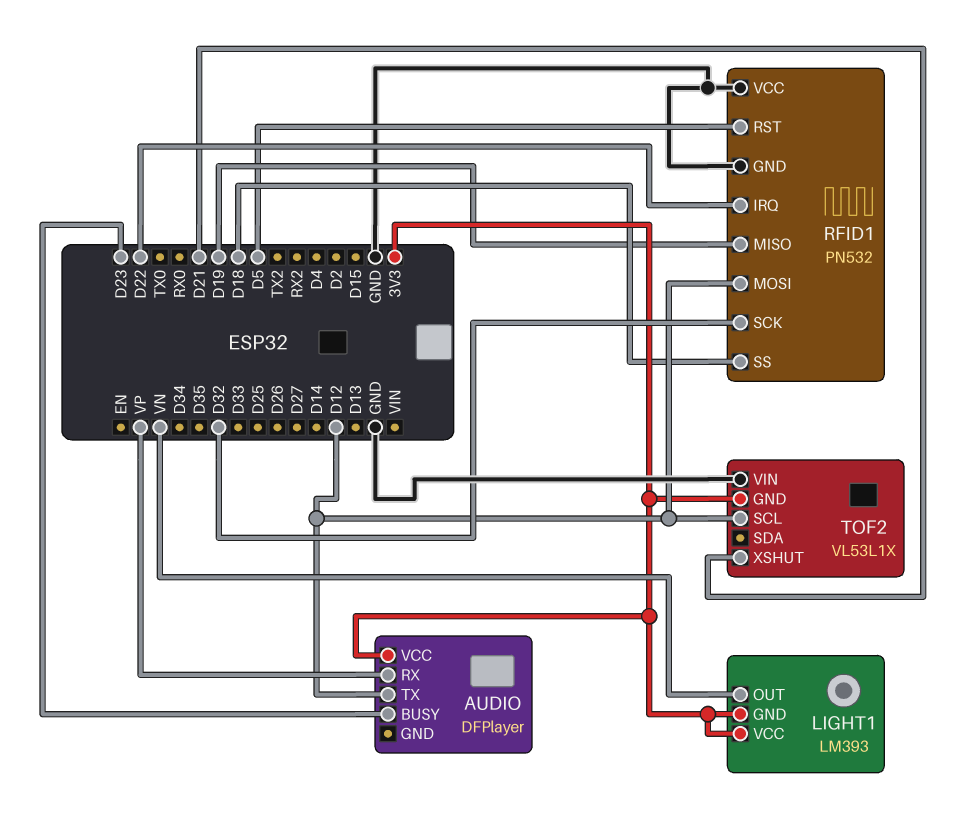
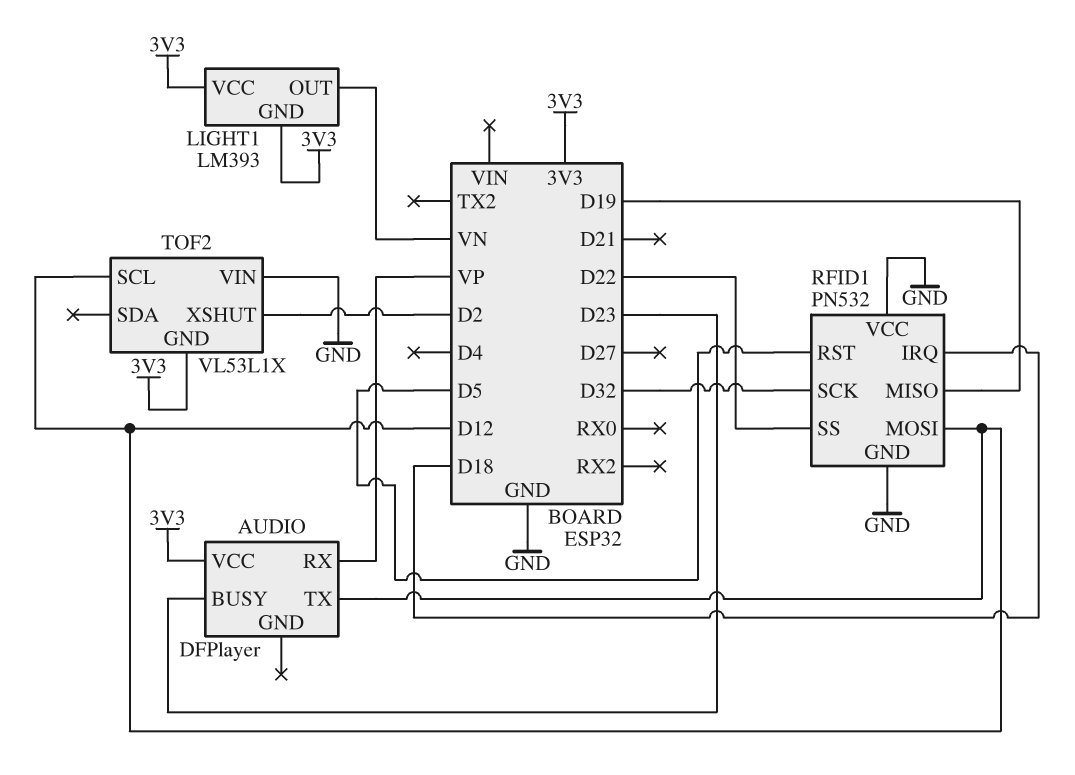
RFID1 pin IRQ: D22 -> D18
RFID1 pin SS: D18 -> D22
TOF2 pin XSHUT: D21 -> D2

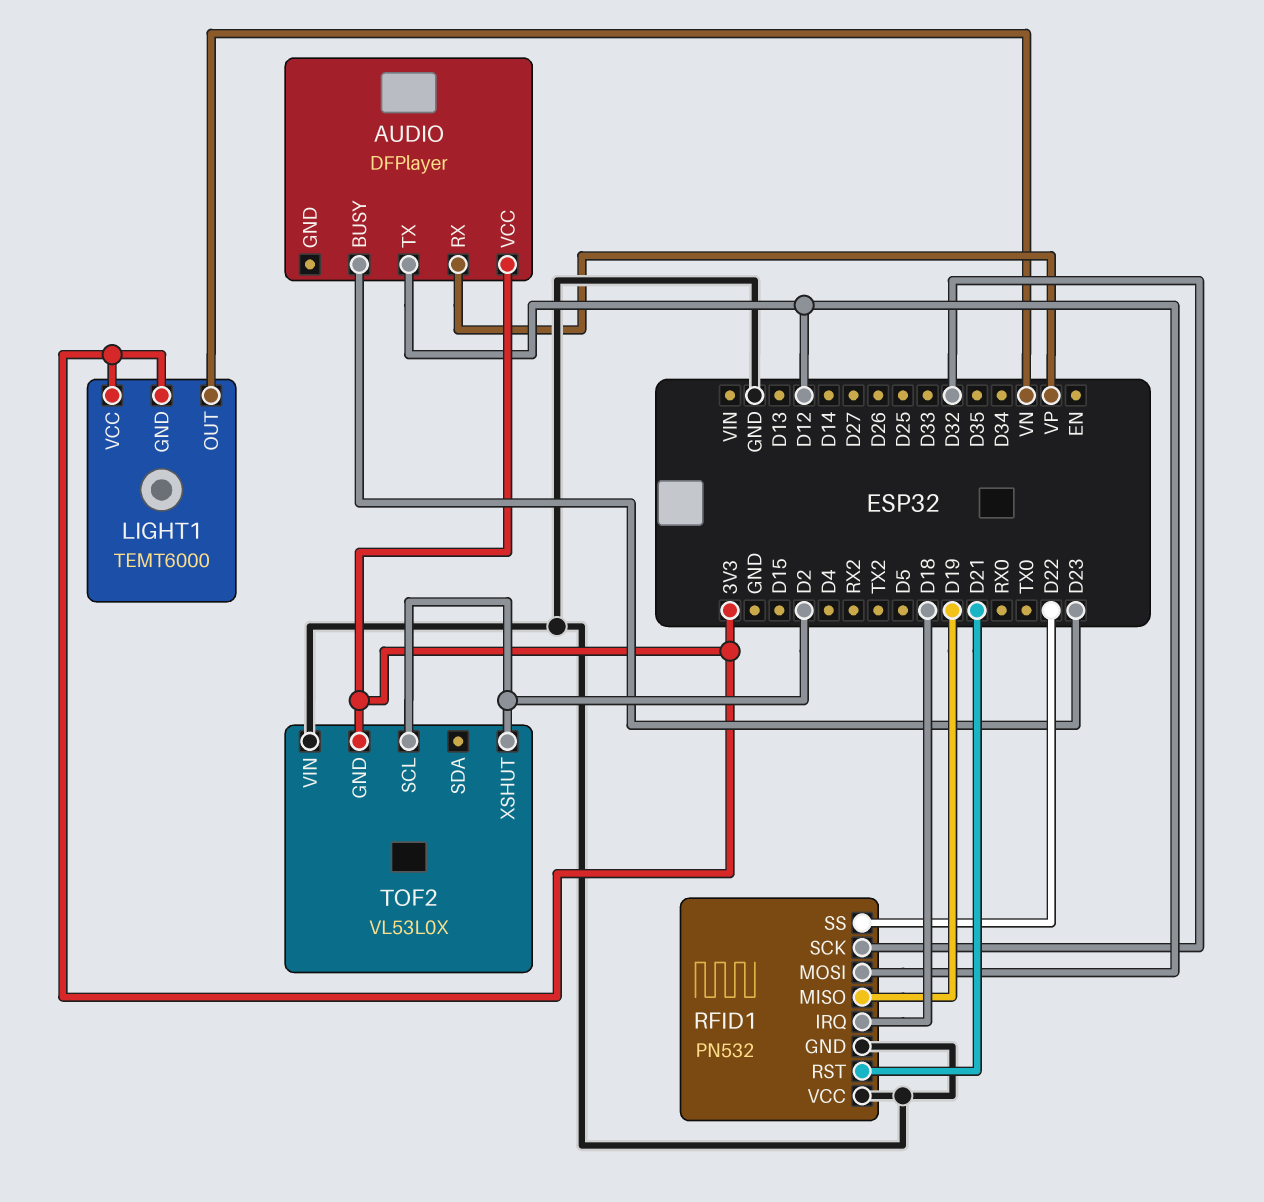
LIGHT1: LM393 -> TEMT6000
RFID1 pin RST: D5 -> D21
TOF2: VL53L1X -> VL53L0X
TOF2 pin SCL: D12 -> D2

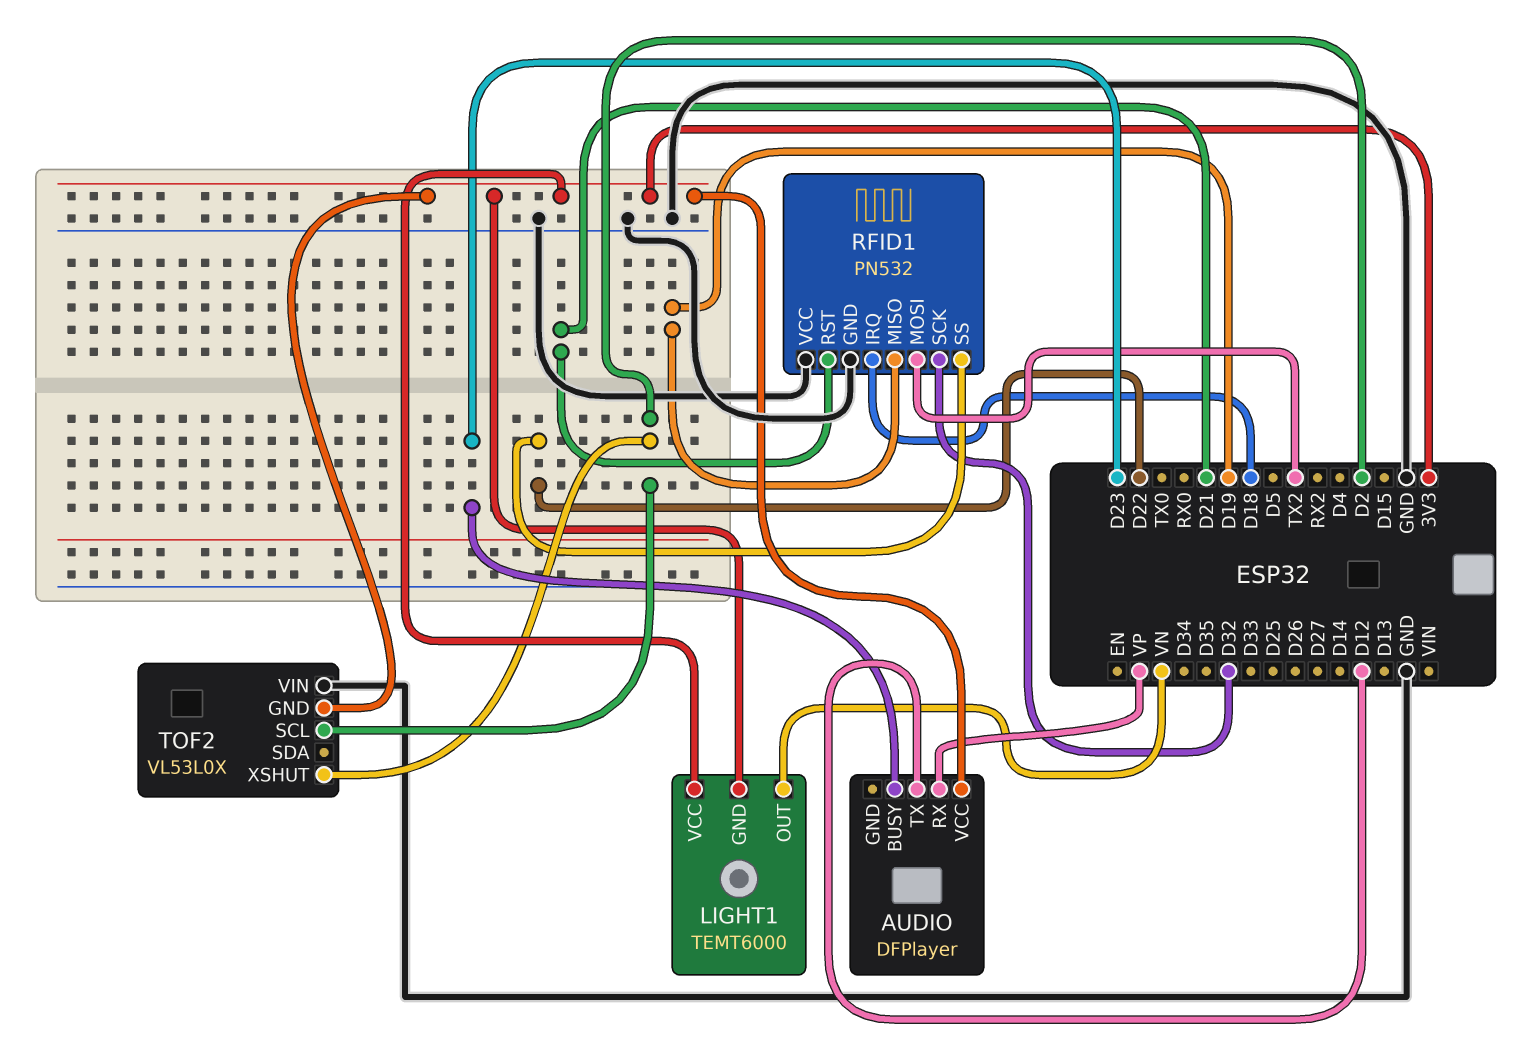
RFID1 pin MOSI: D12 -> TX2

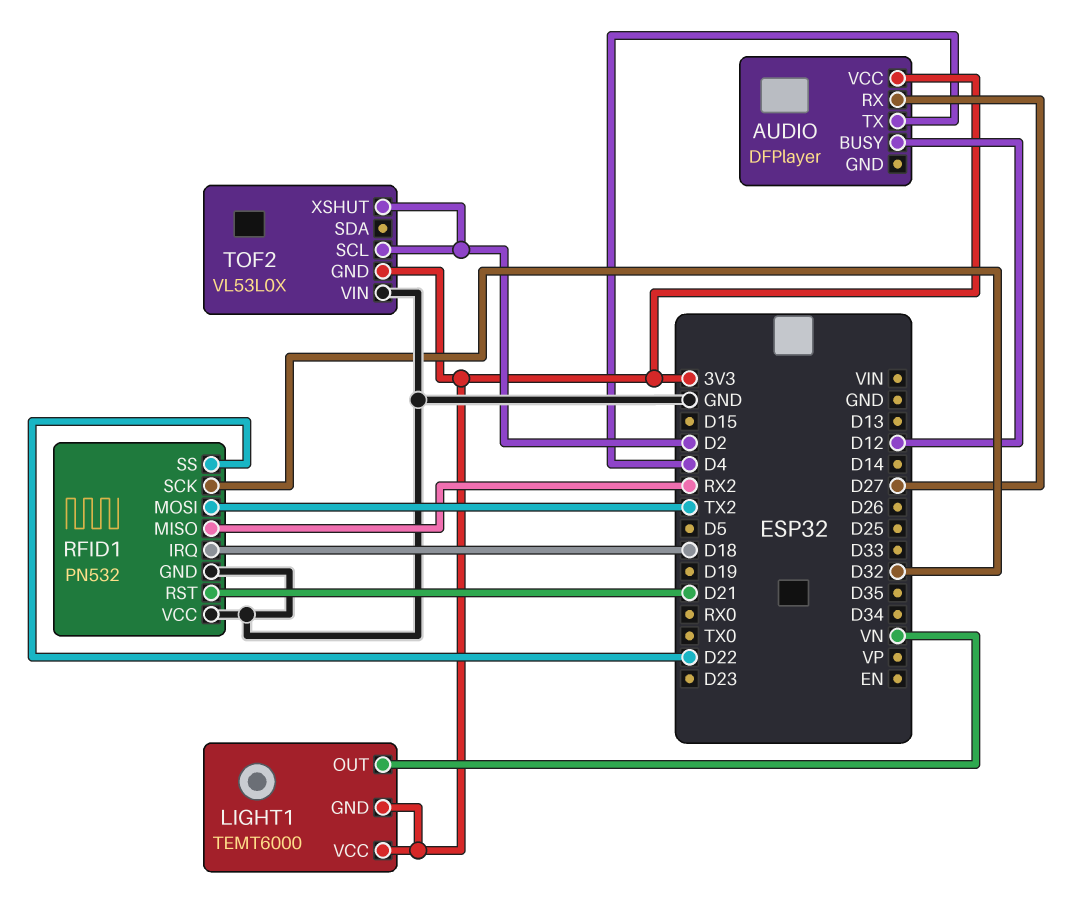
AUDIO pin BUSY: D23 -> D12
AUDIO pin RX: VP -> D27
AUDIO pin TX: D12 -> D4
RFID1 pin MISO: D19 -> RX2

